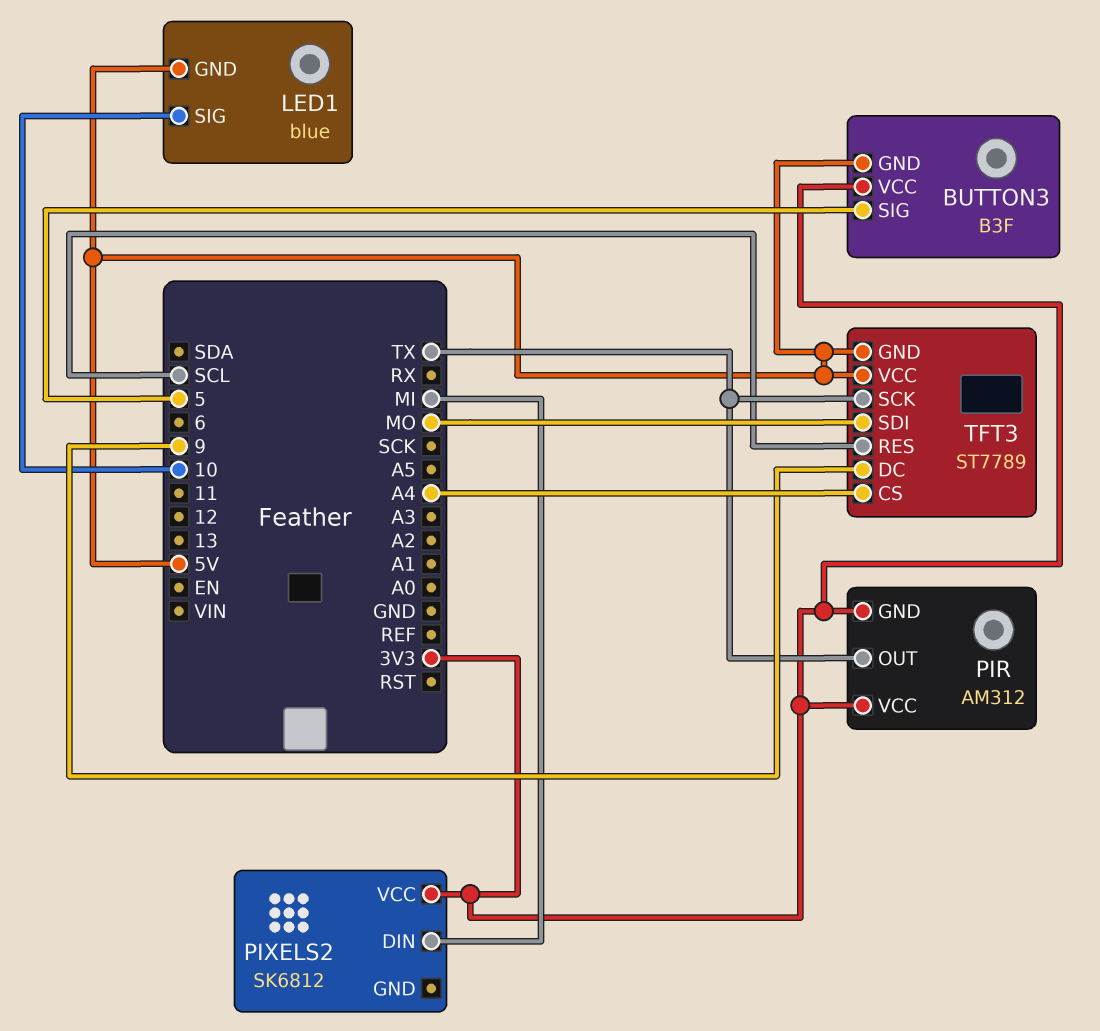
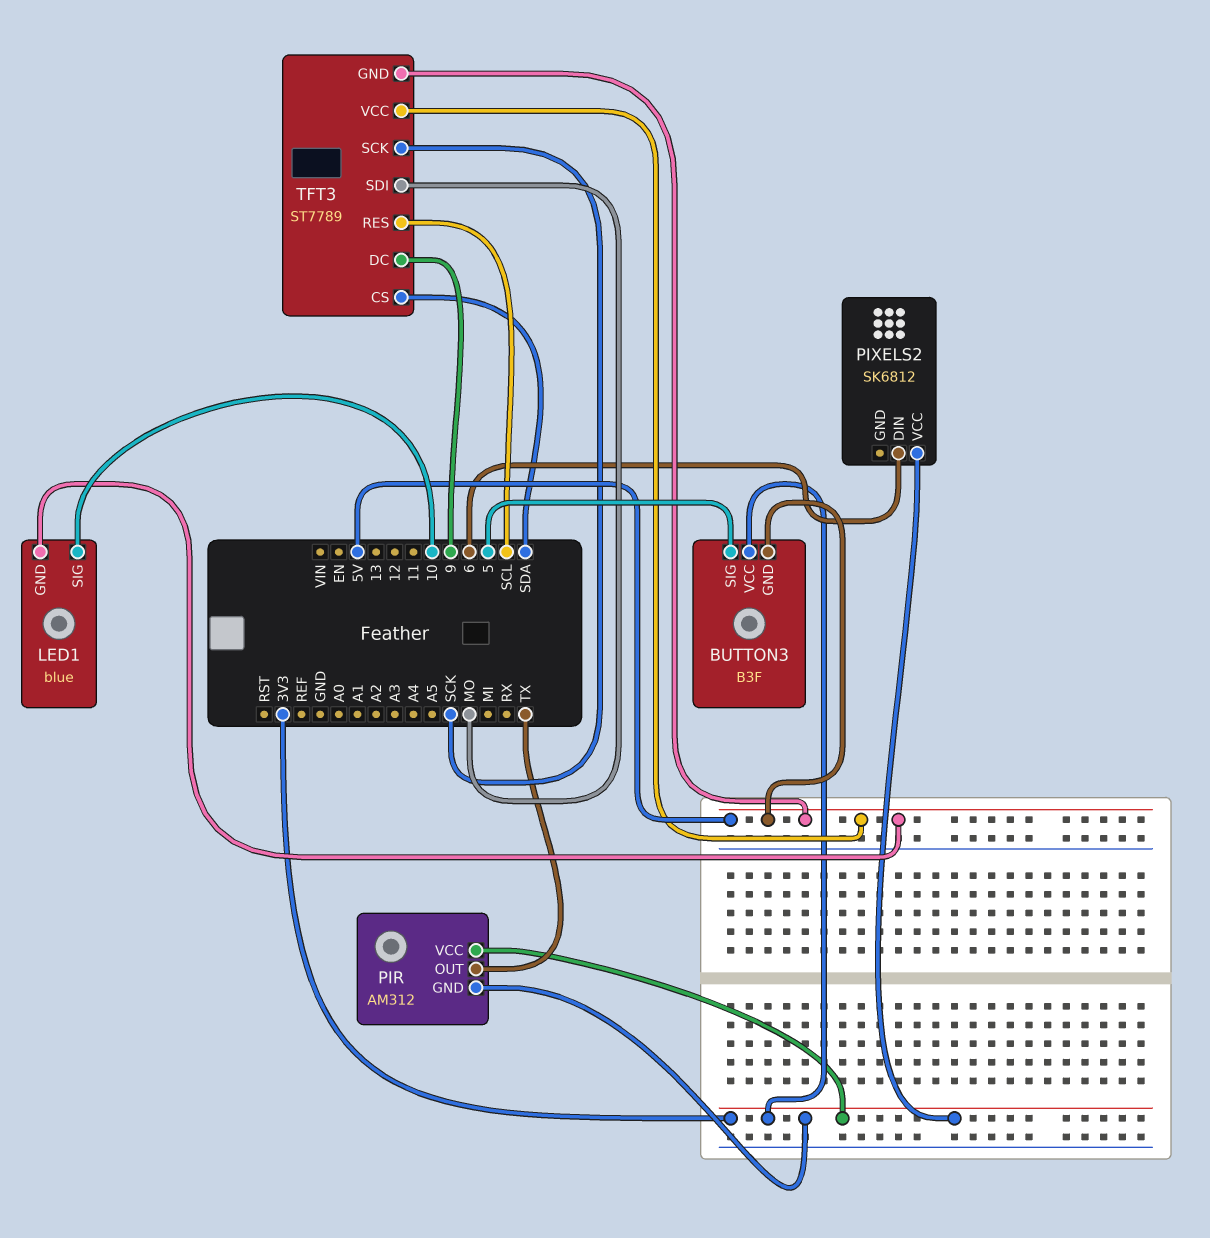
PIXELS2 pin DIN: MI -> 6
TFT3 pin CS: A4 -> SDA
TFT3 pin SCK: TX -> SCK

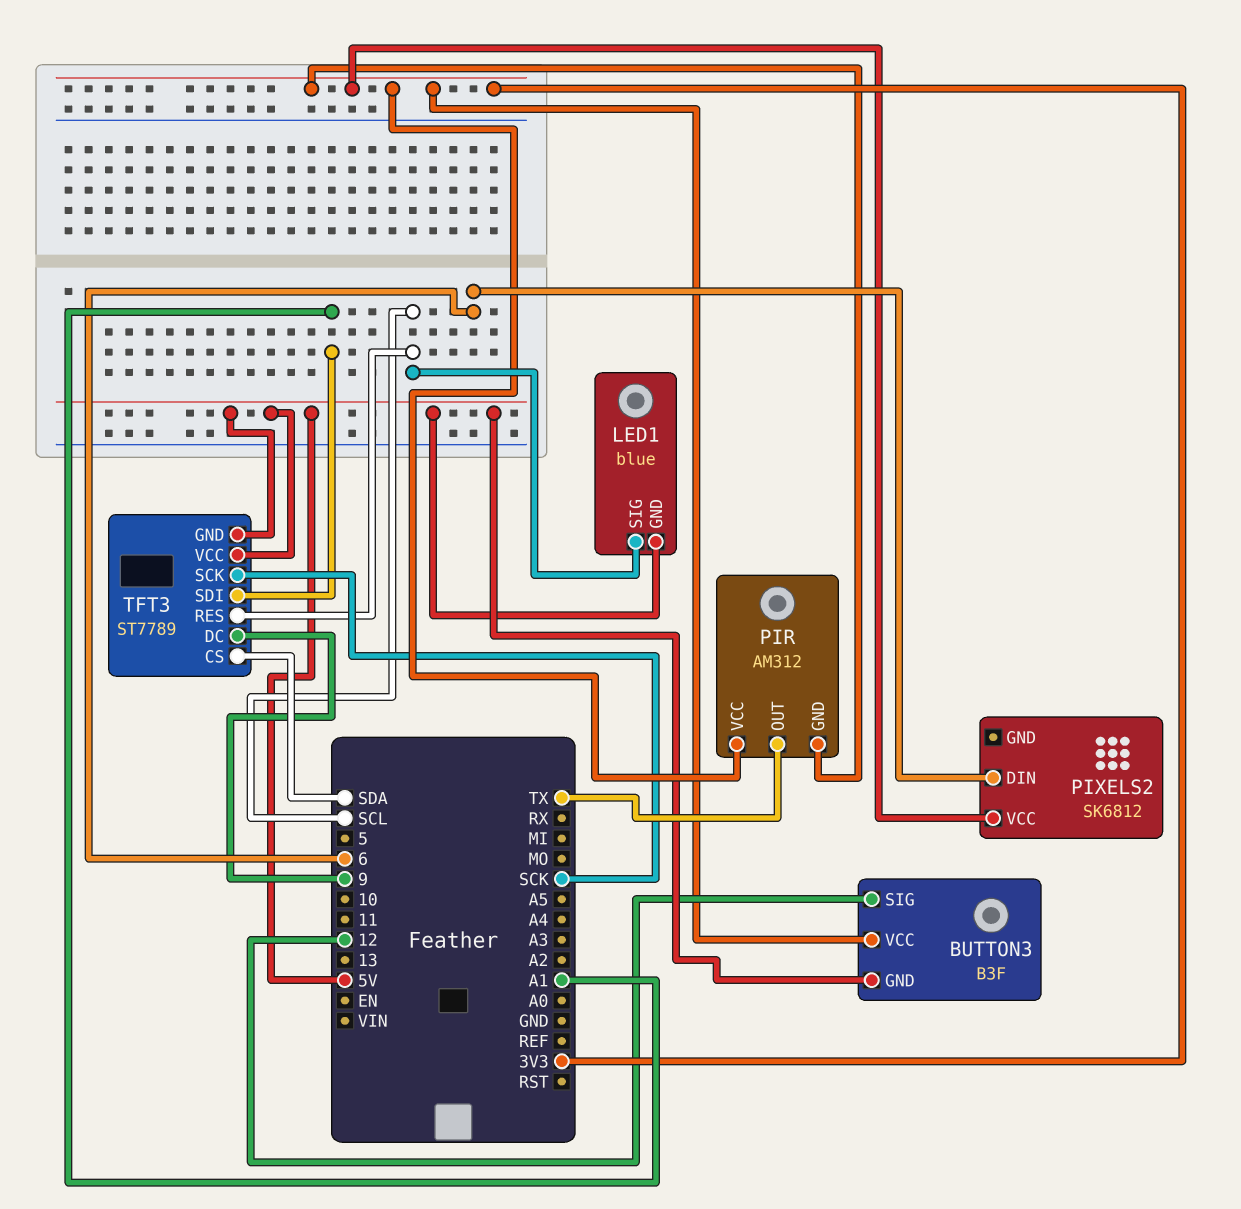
BUTTON3 pin SIG: 5 -> 12
LED1 pin SIG: 10 -> SCL
TFT3 pin SDI: MO -> A1

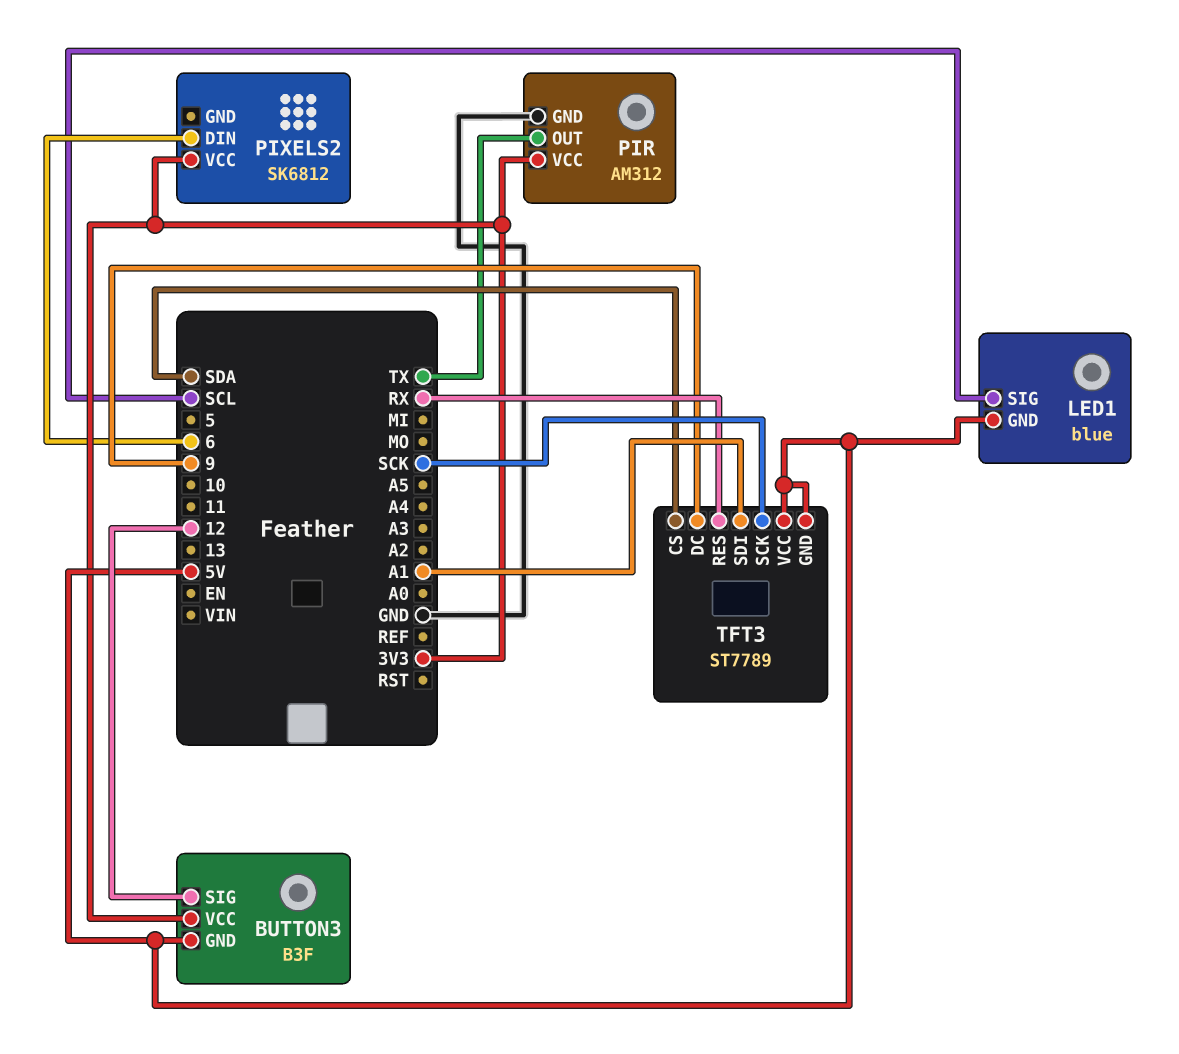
PIR pin GND: 3V3 -> GND
TFT3 pin RES: SCL -> RX

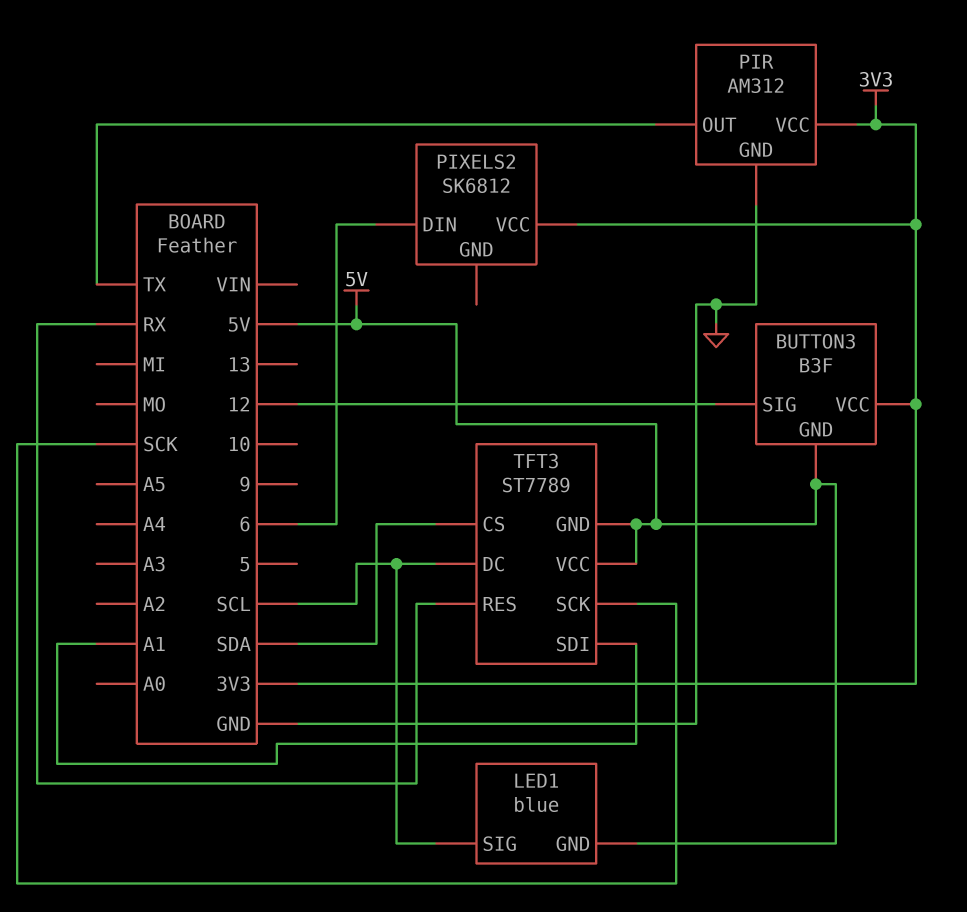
TFT3 pin DC: 9 -> SCL

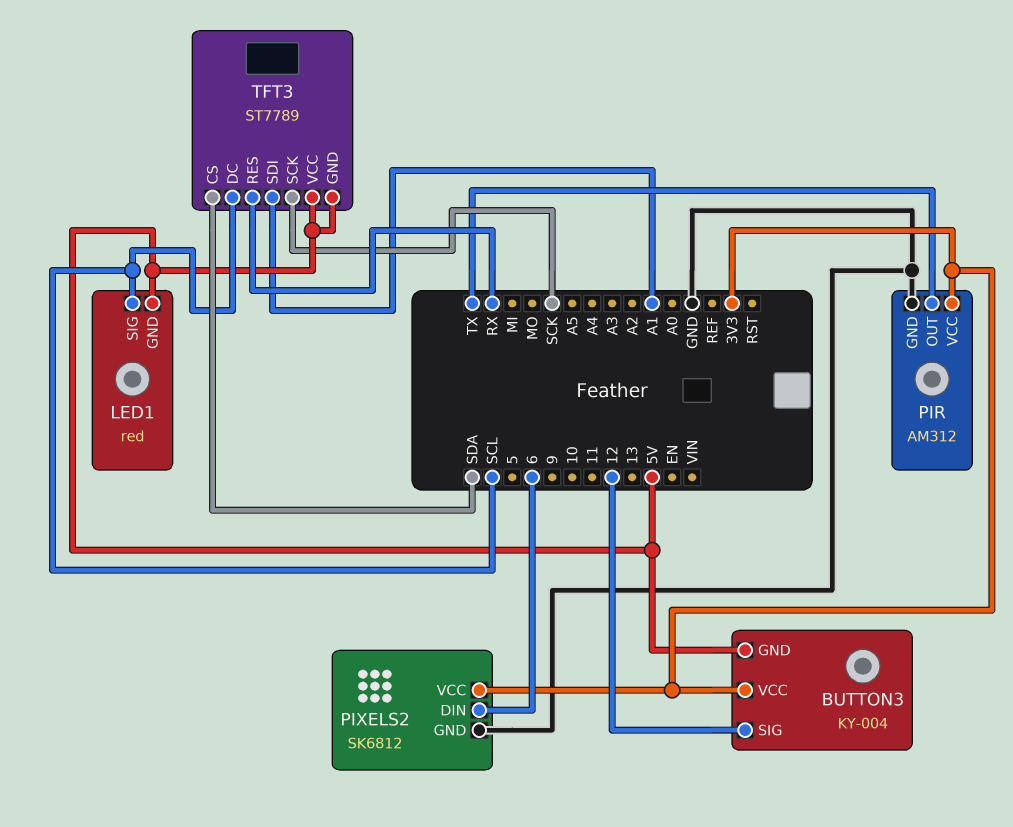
BUTTON3: B3F -> KY-004
LED1: blue -> red
PIXELS2 pin GND: none -> GND

